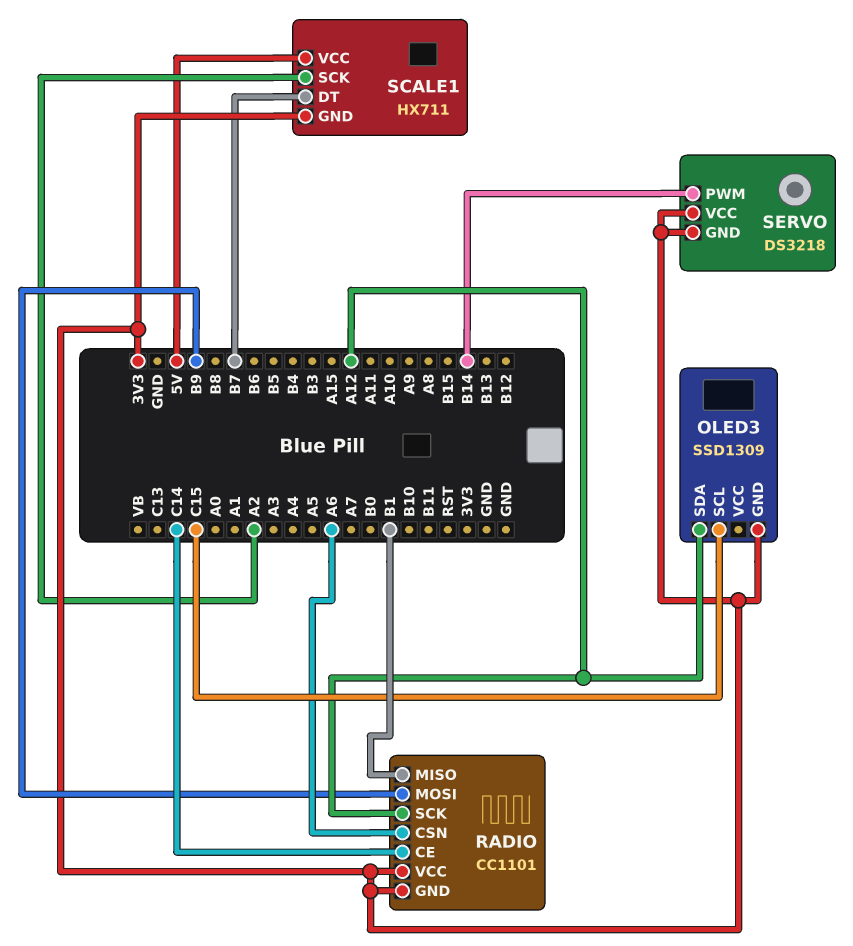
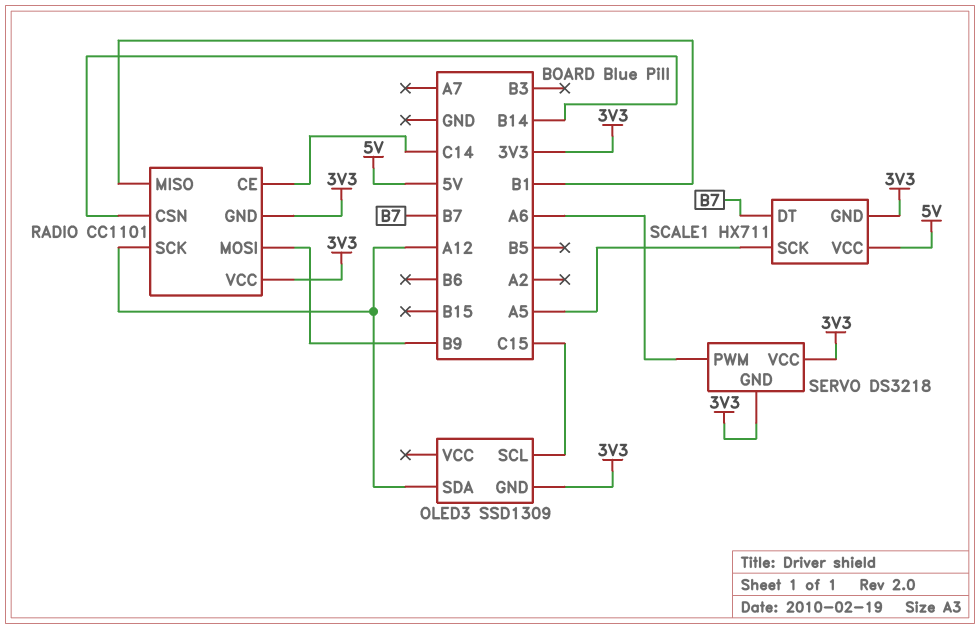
RADIO pin CSN: A6 -> B14
SCALE1 pin SCK: A2 -> A5
SERVO pin PWM: B14 -> A6

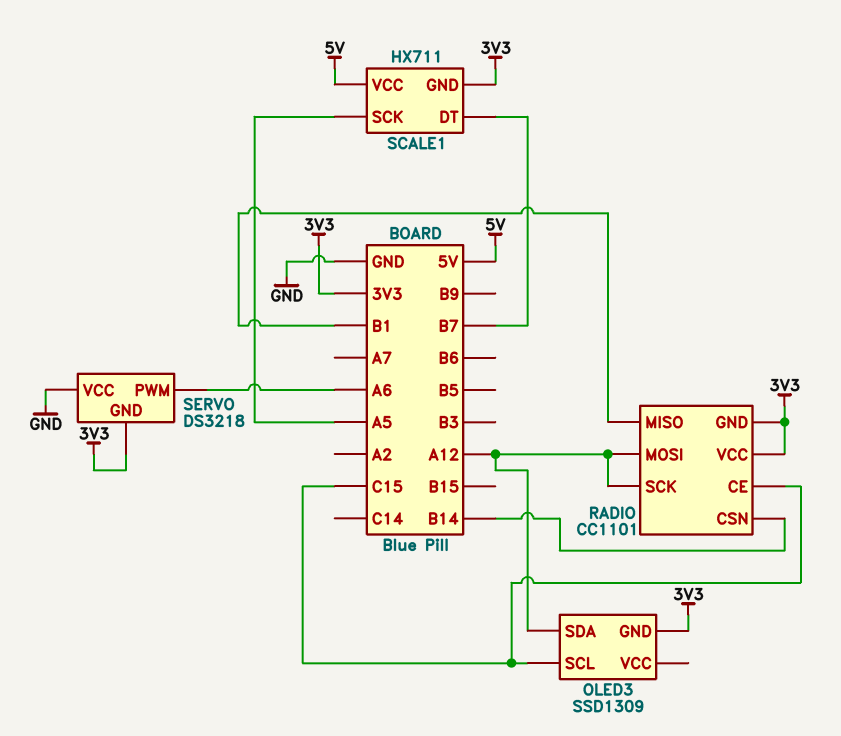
RADIO pin CE: C14 -> C15
RADIO pin MOSI: B9 -> A12
SERVO pin VCC: 3V3 -> GND

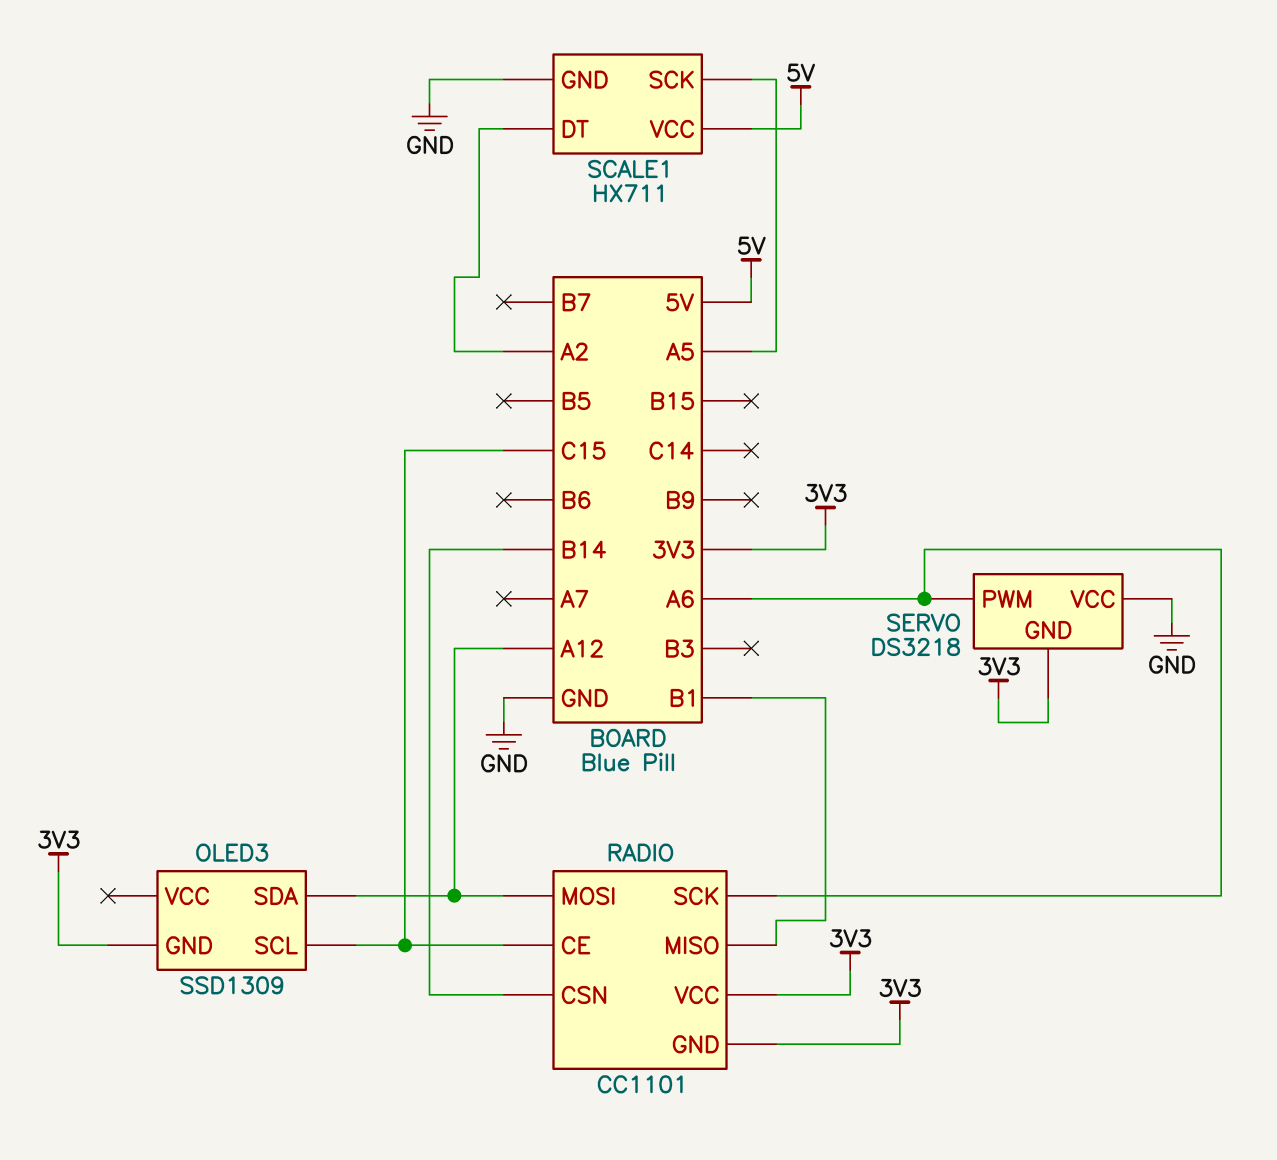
RADIO pin SCK: A12 -> A6
SCALE1 pin DT: B7 -> A2
SCALE1 pin GND: 3V3 -> GND

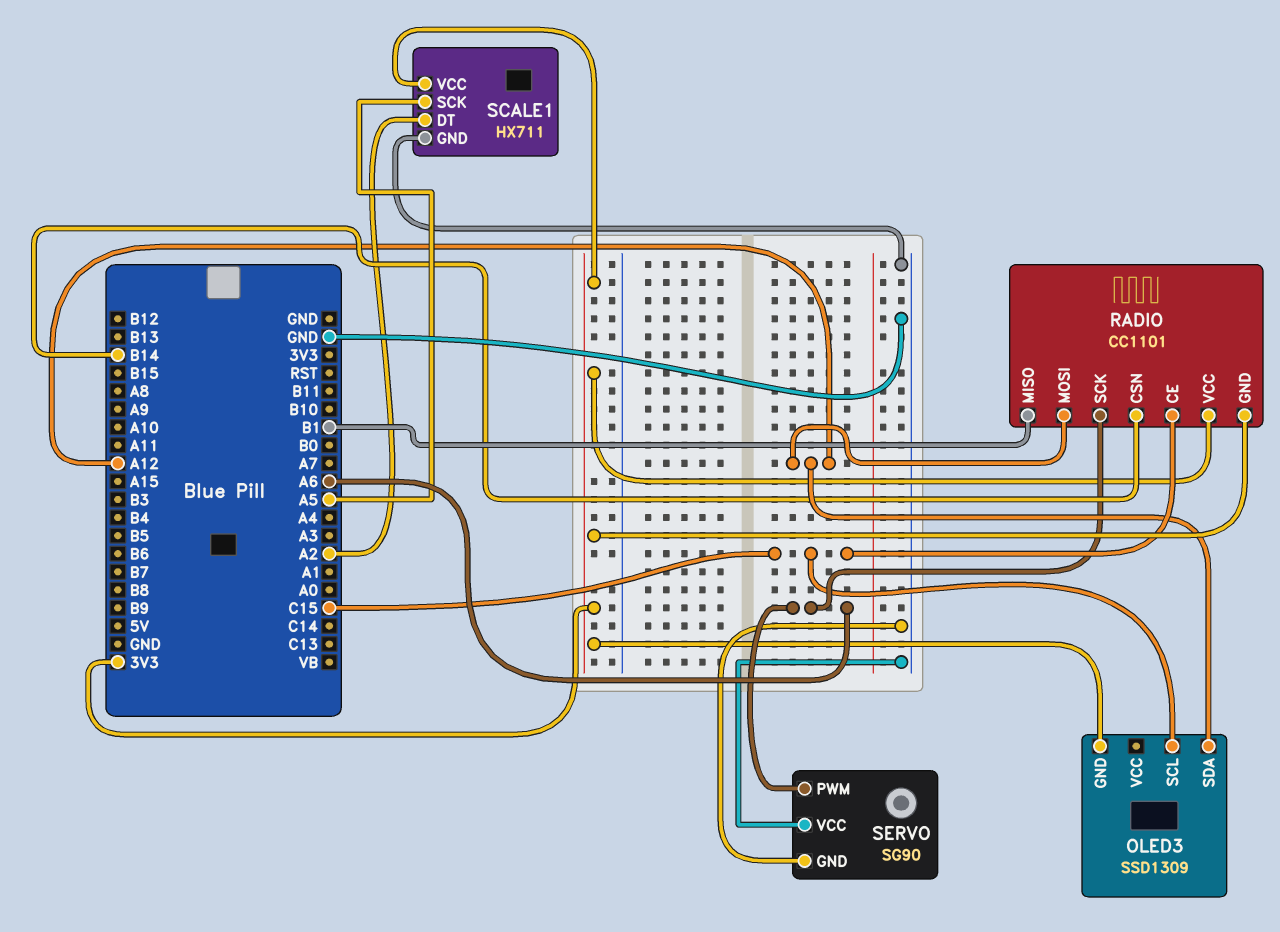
SCALE1 pin VCC: 5V -> 3V3
SERVO: DS3218 -> SG90
SERVO pin GND: 3V3 -> GND

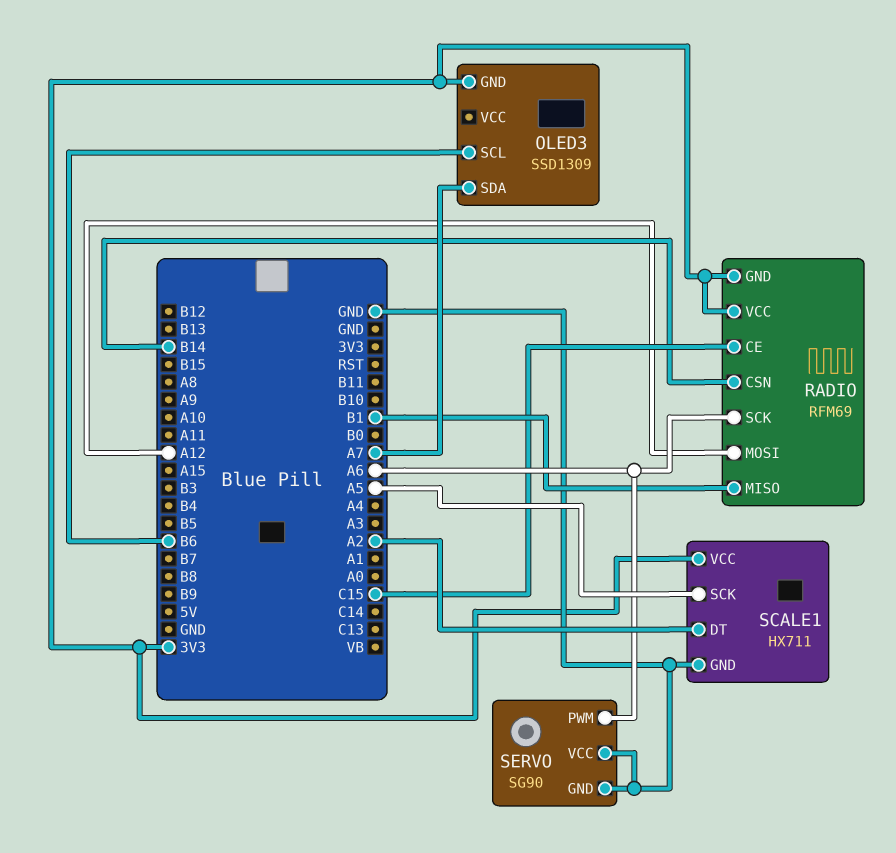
OLED3 pin SCL: C15 -> B6
OLED3 pin SDA: A12 -> A7
RADIO: CC1101 -> RFM69

